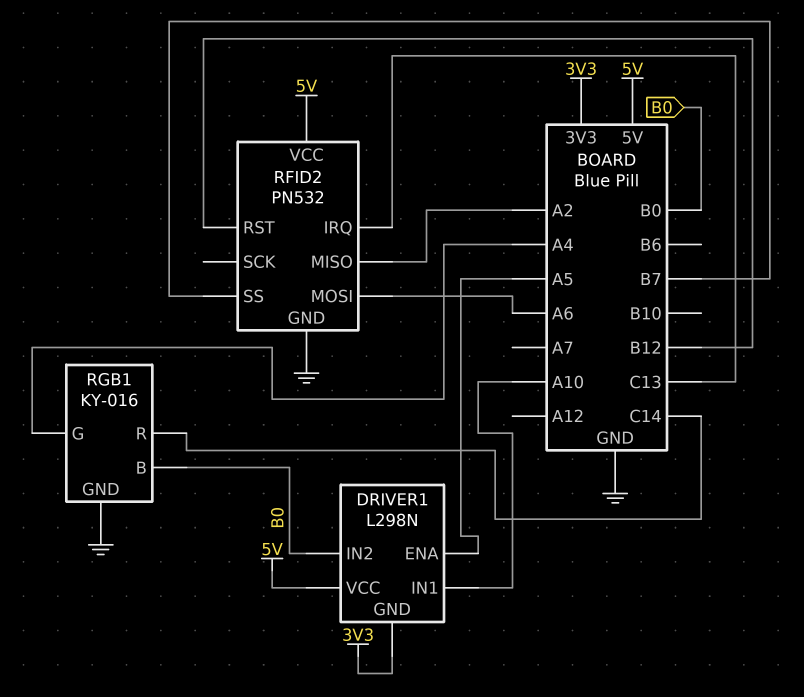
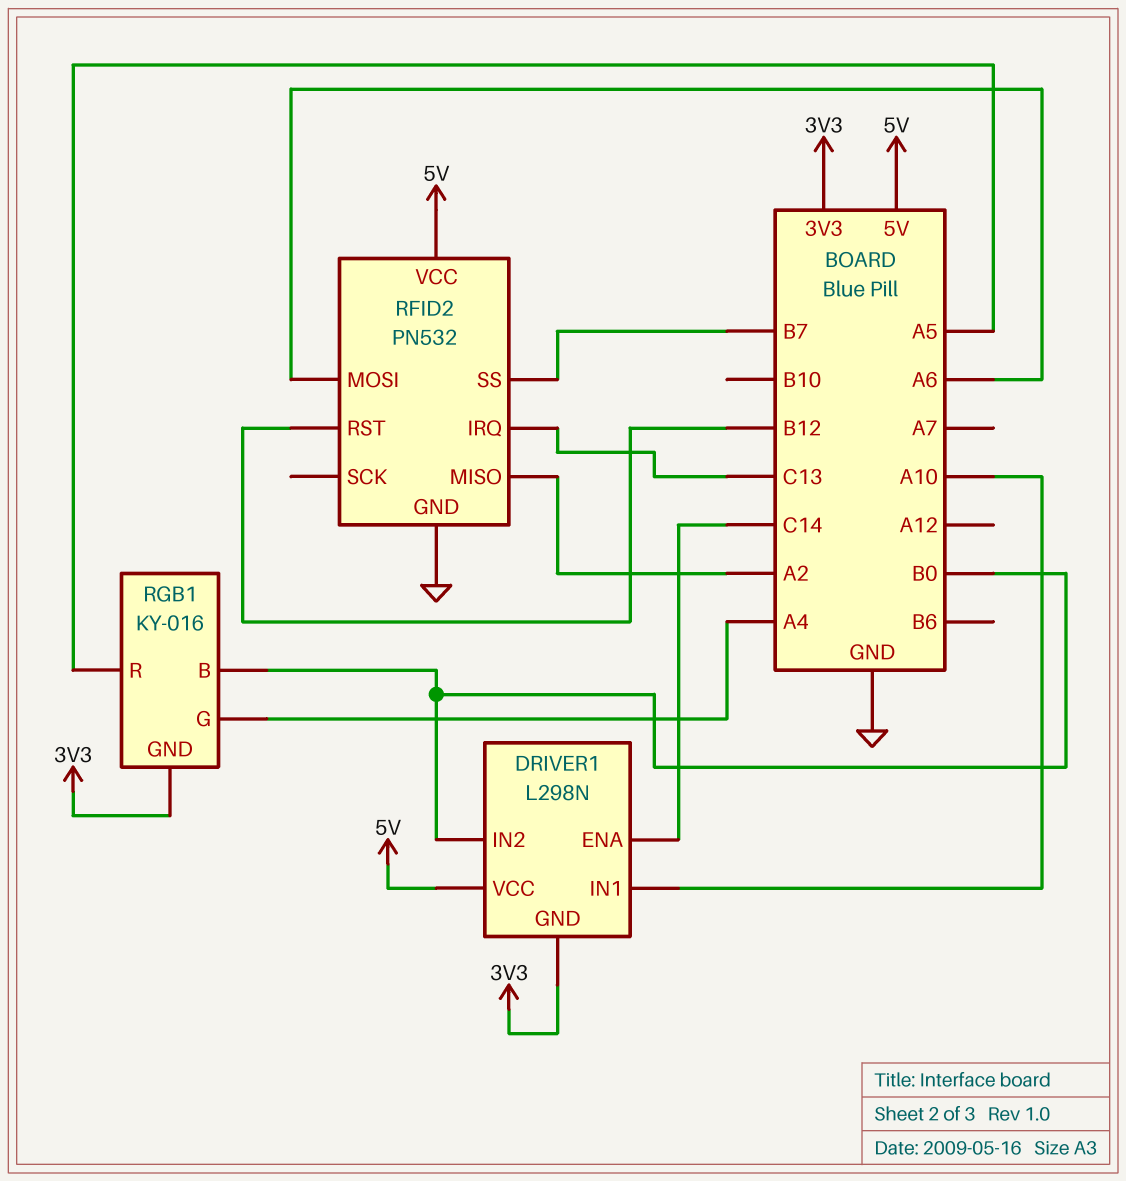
DRIVER1 pin ENA: A5 -> C14
RGB1 pin GND: GND -> 3V3
RGB1 pin R: C14 -> A5

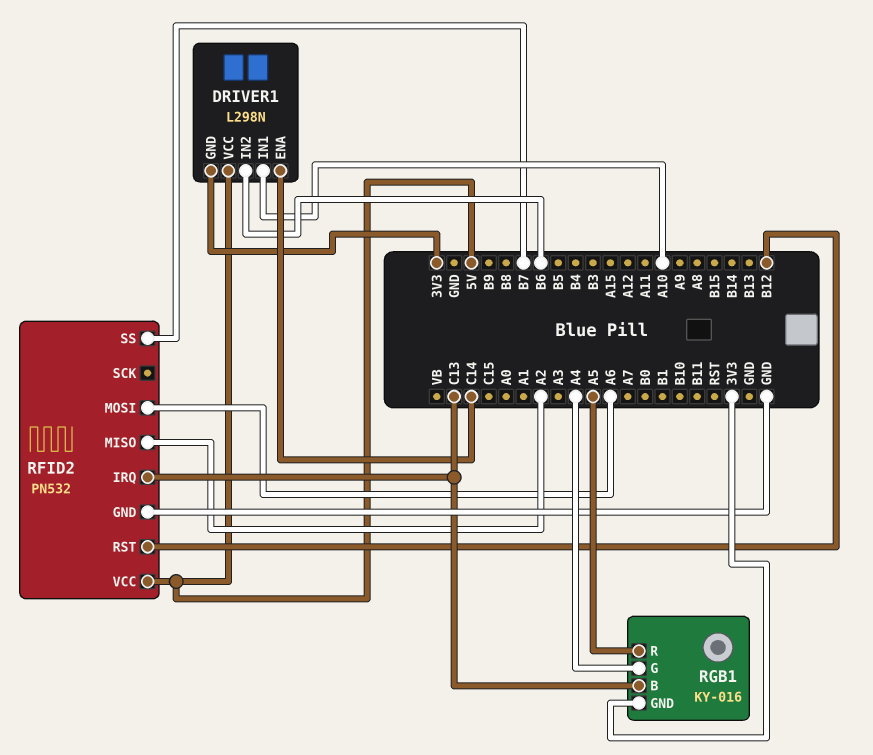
DRIVER1 pin IN2: B0 -> B6
RGB1 pin B: B0 -> C13

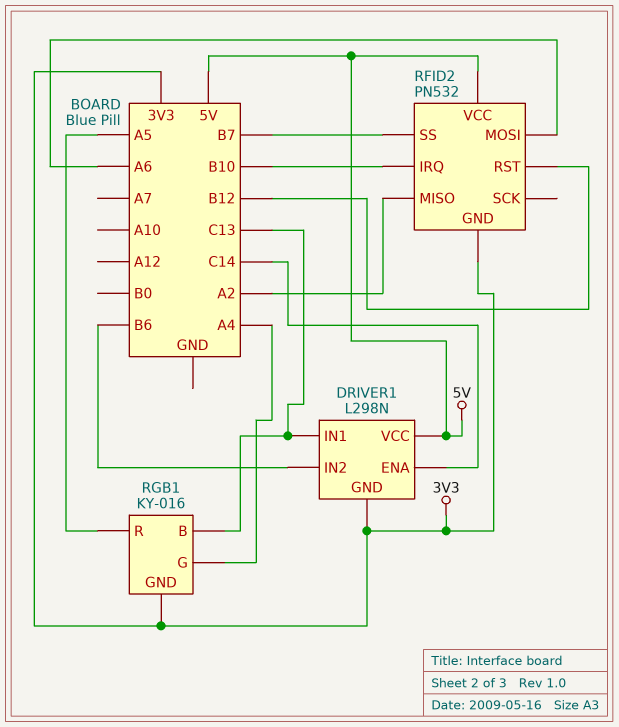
DRIVER1 pin IN1: A10 -> C13
RFID2 pin GND: GND -> 3V3
RFID2 pin IRQ: C13 -> B10

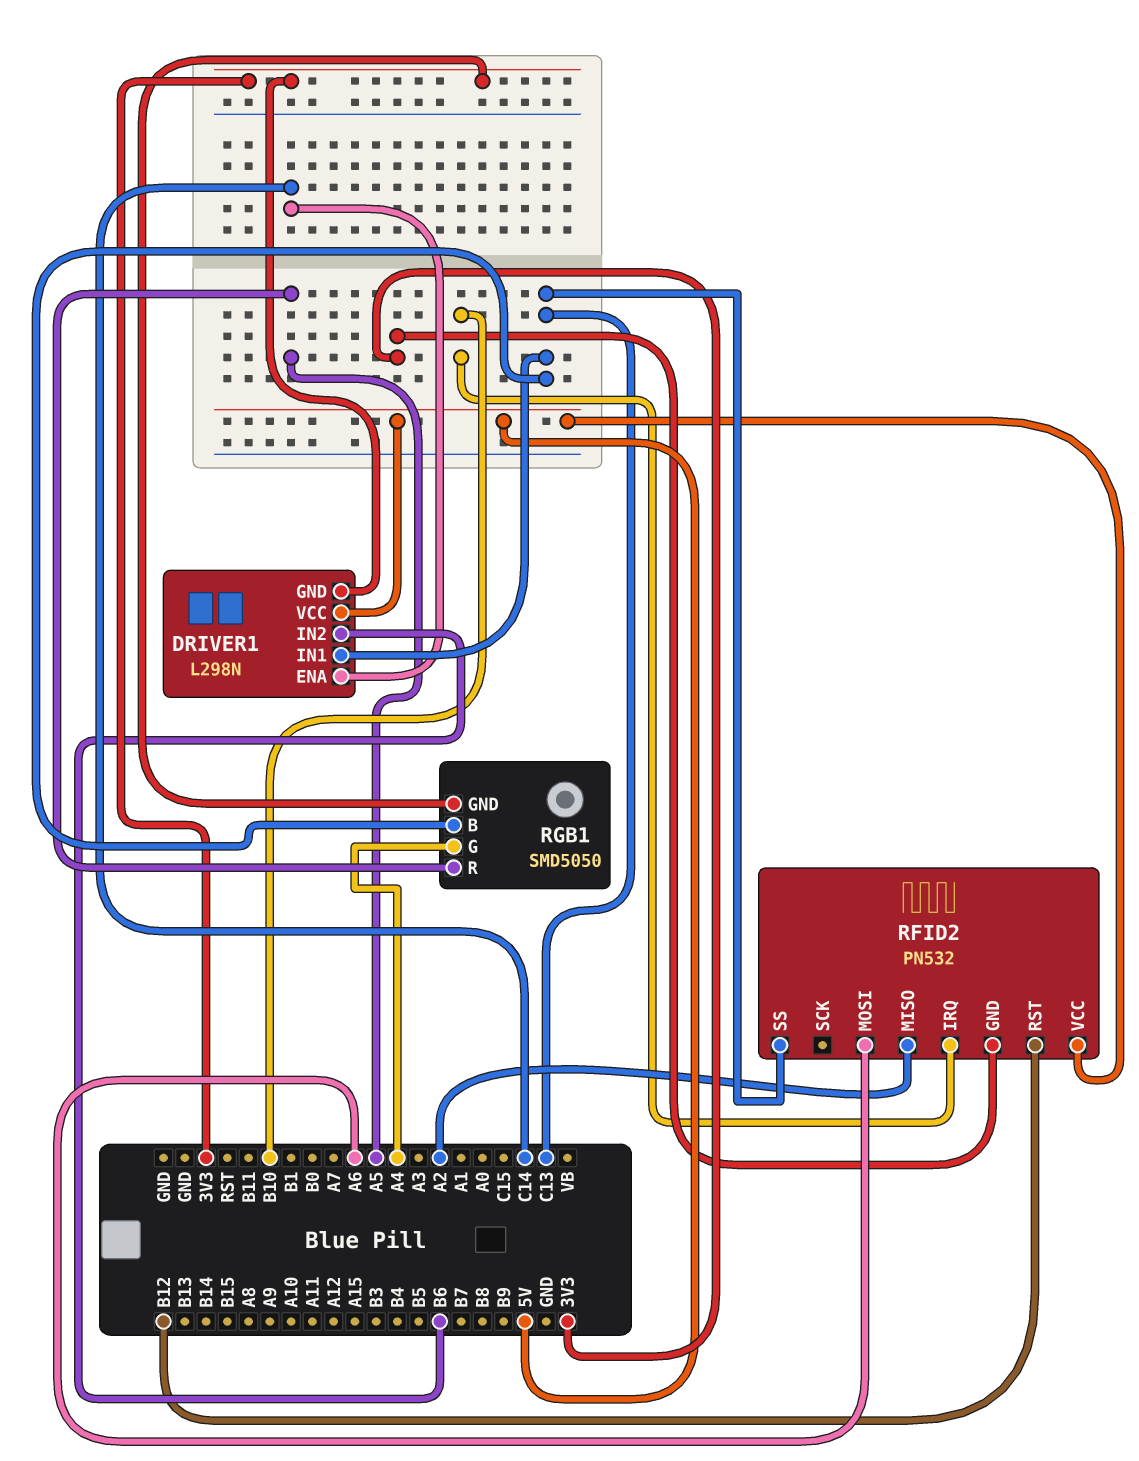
RFID2 pin SS: B7 -> C13
RGB1: KY-016 -> SMD5050

